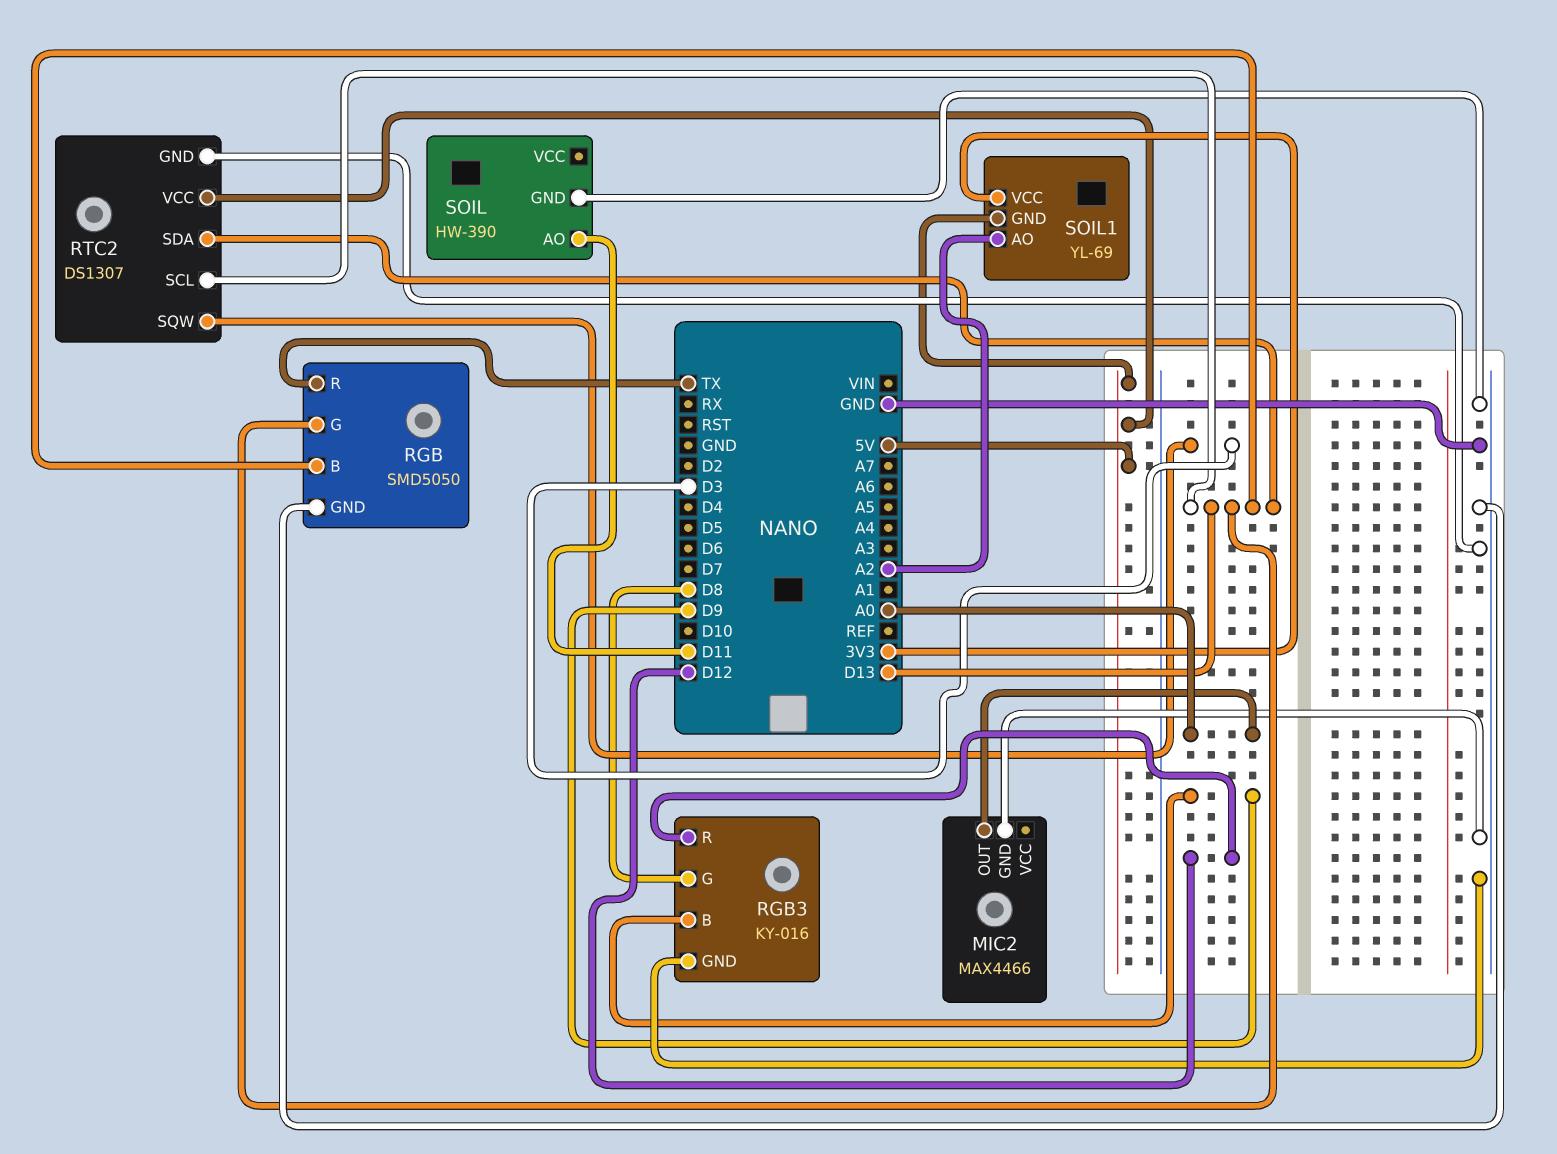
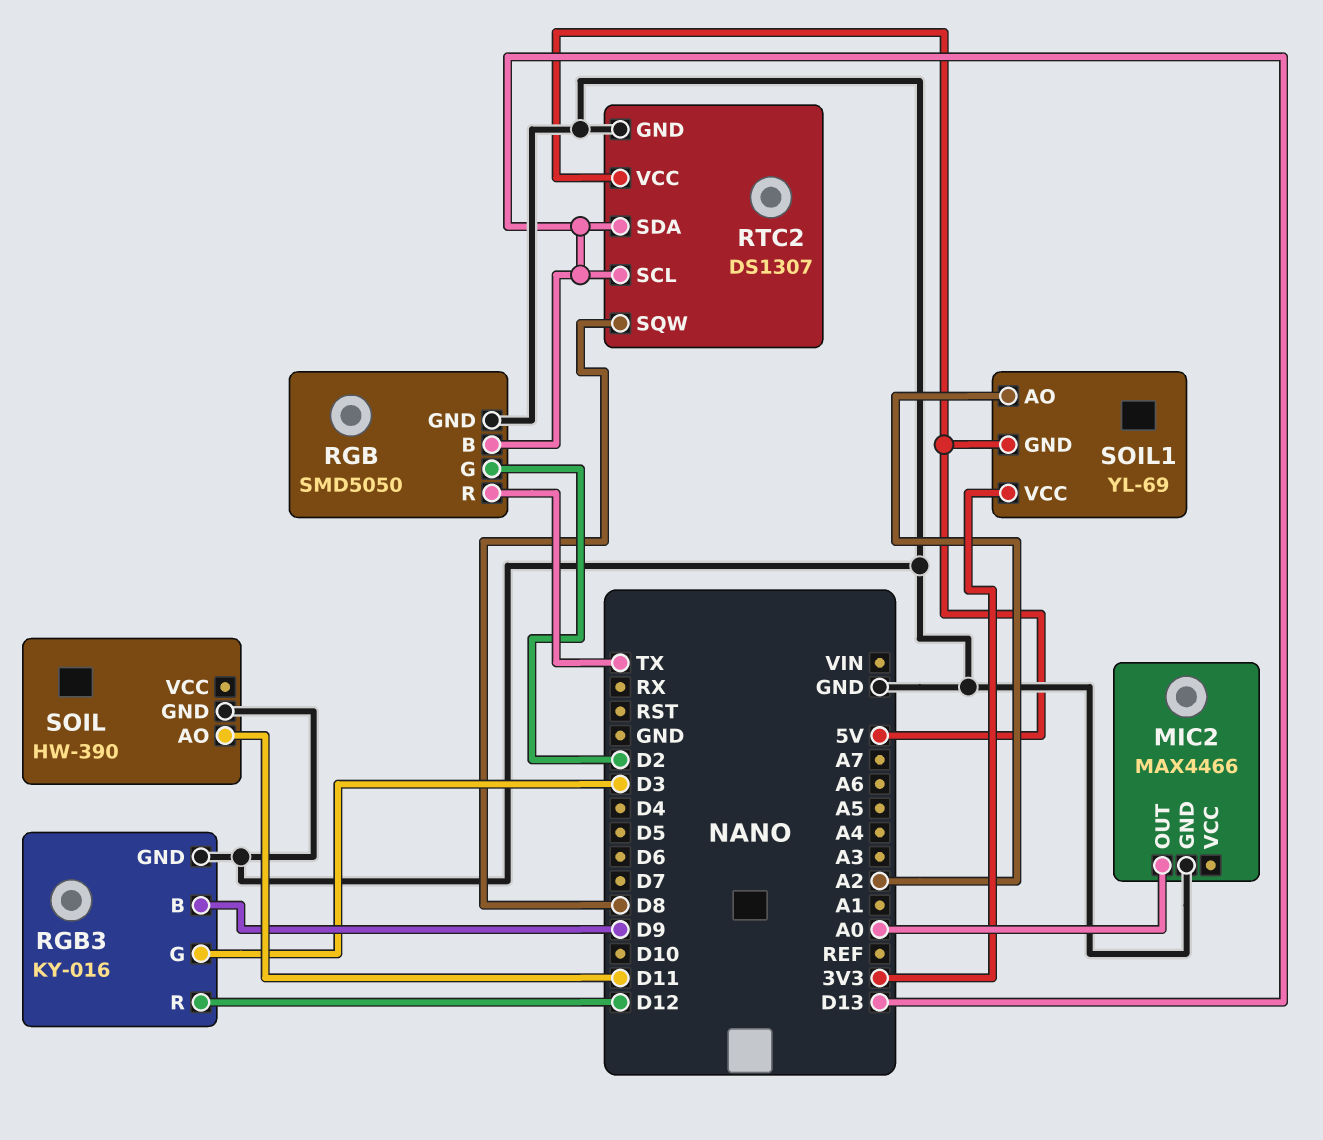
RGB pin G: D13 -> D2
RGB3 pin G: D8 -> D3
RTC2 pin SQW: D3 -> D8

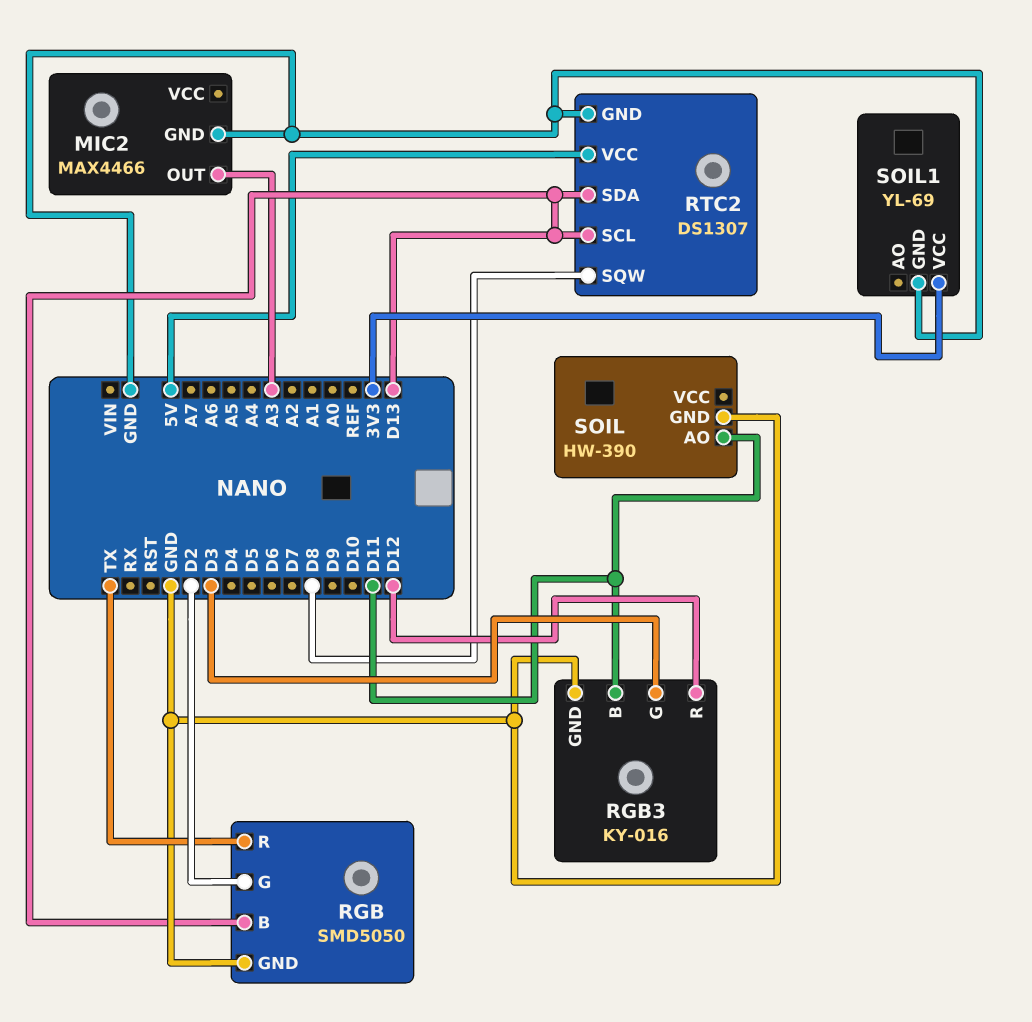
MIC2 pin OUT: A0 -> A3
RGB3 pin B: D9 -> D11
SOIL1 pin AO: A2 -> none
SOIL1 pin GND: 5V -> GND

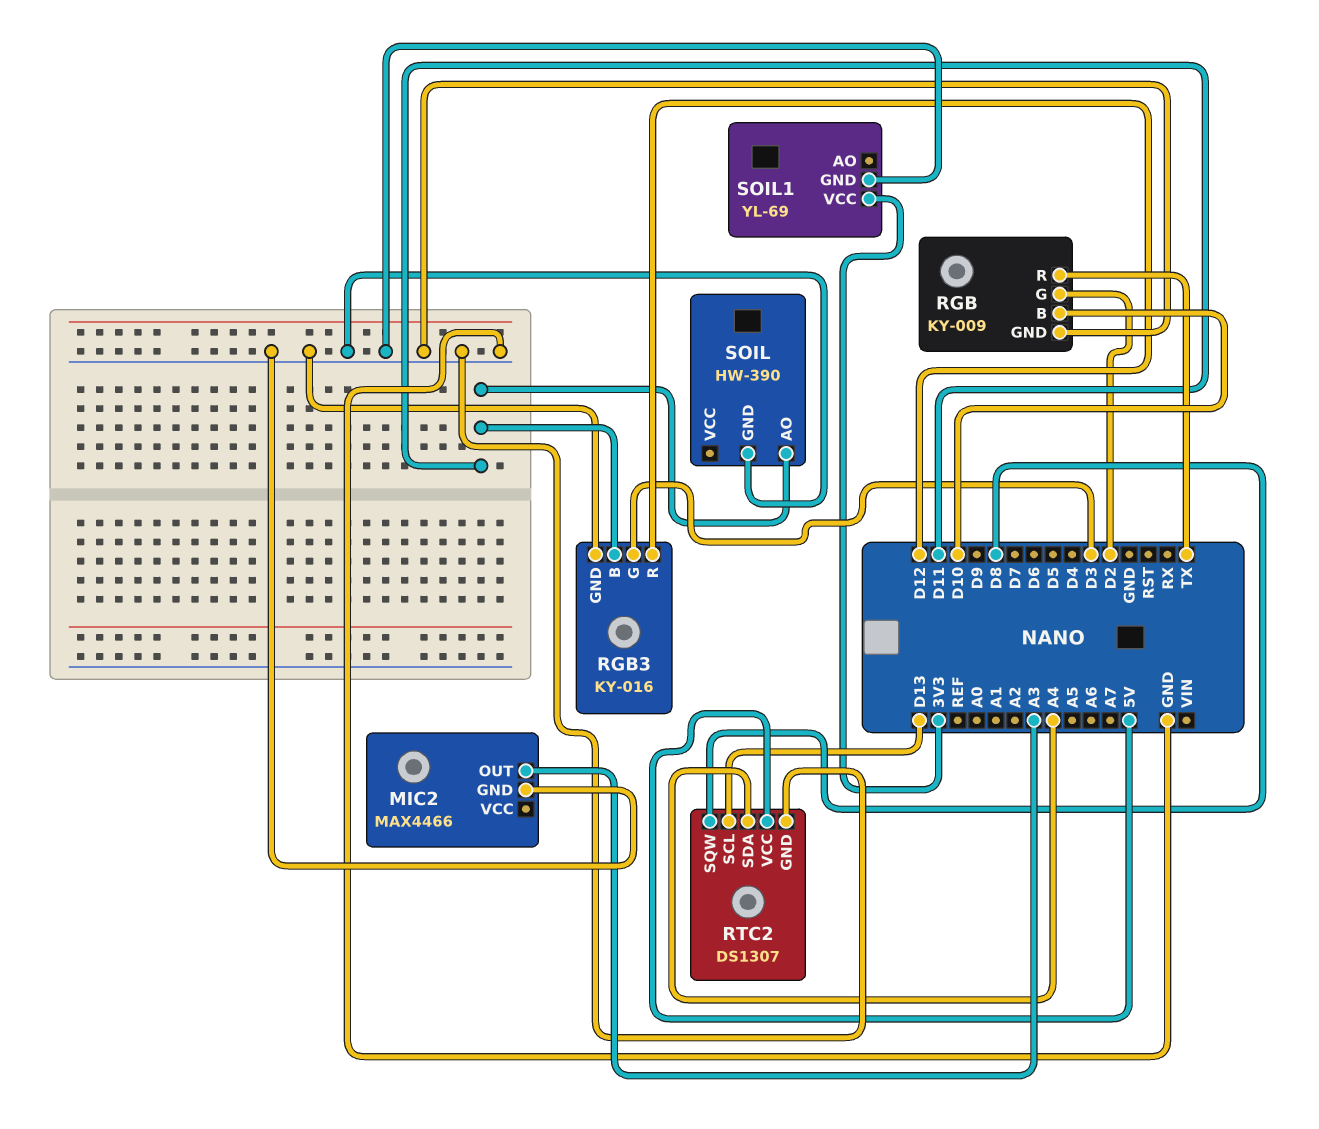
RGB: SMD5050 -> KY-009
RGB pin B: D13 -> D10
RTC2 pin SDA: D13 -> A4

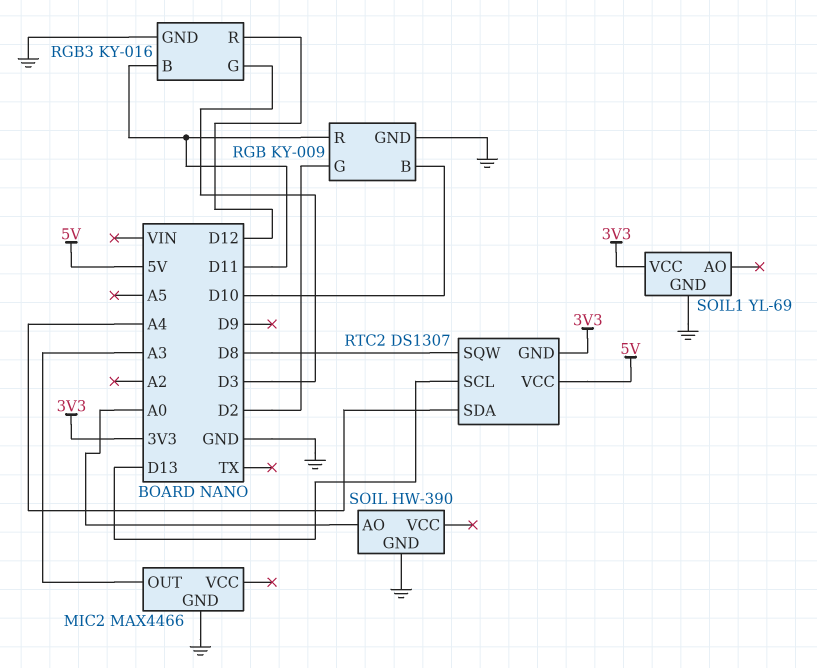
RGB pin R: TX -> D11
RTC2 pin GND: GND -> 3V3
SOIL pin AO: D11 -> A0

